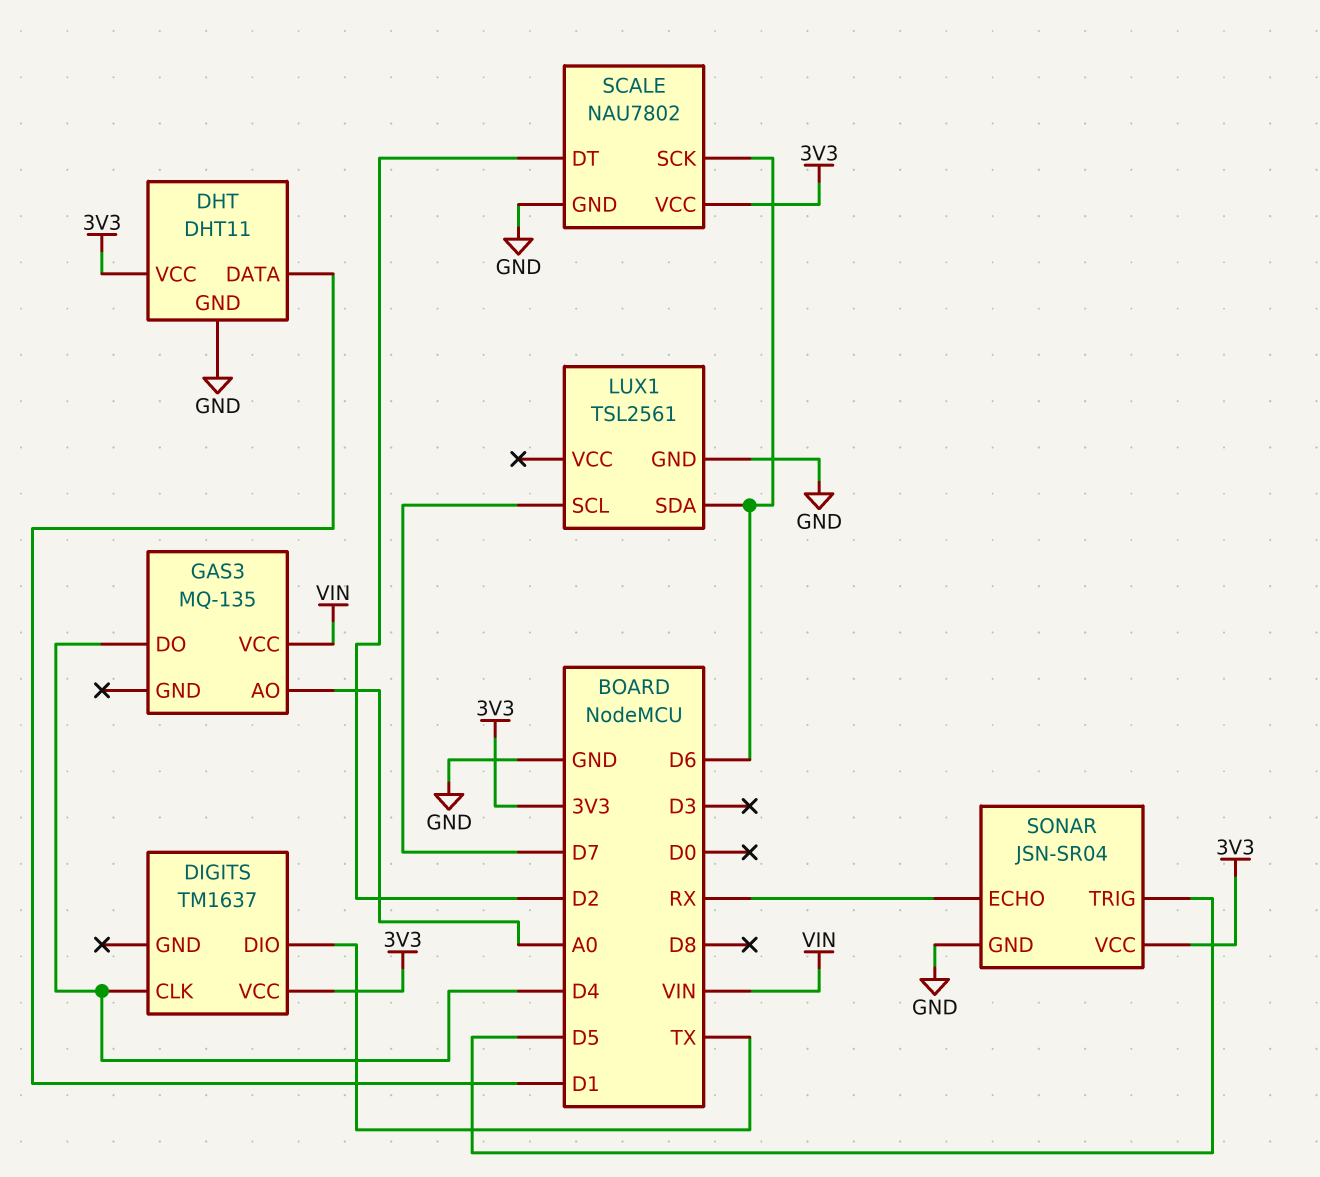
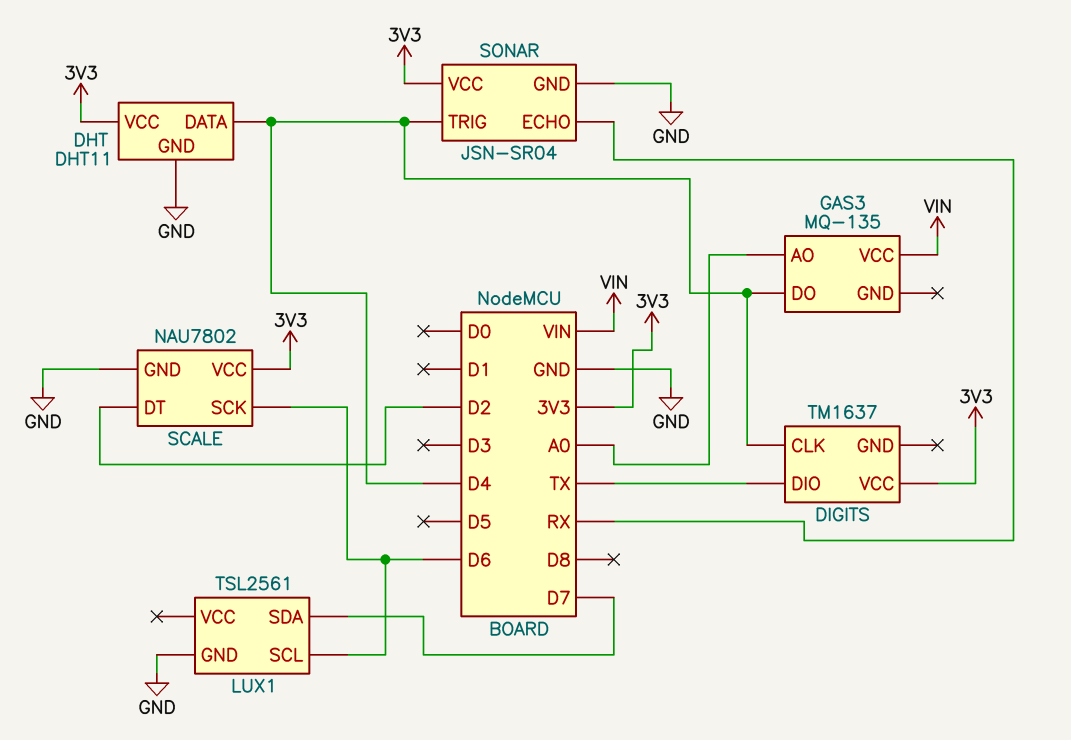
DHT pin DATA: D1 -> D4
LUX1 pin SCL: D7 -> D6
LUX1 pin SDA: D6 -> D7
SONAR pin TRIG: D5 -> D4

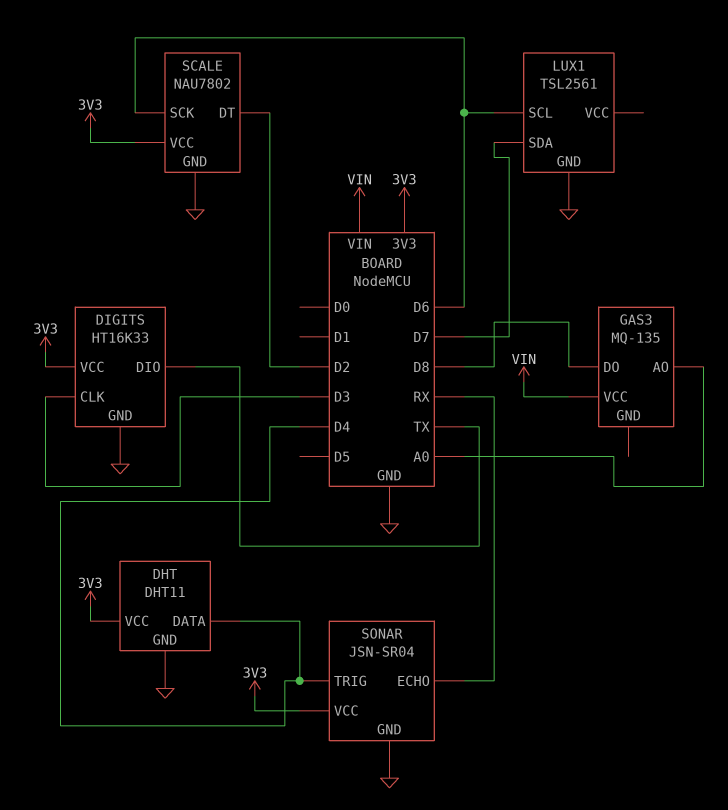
DIGITS: TM1637 -> HT16K33
DIGITS pin CLK: D4 -> D3
DIGITS pin GND: none -> GND
GAS3 pin DO: D4 -> D8

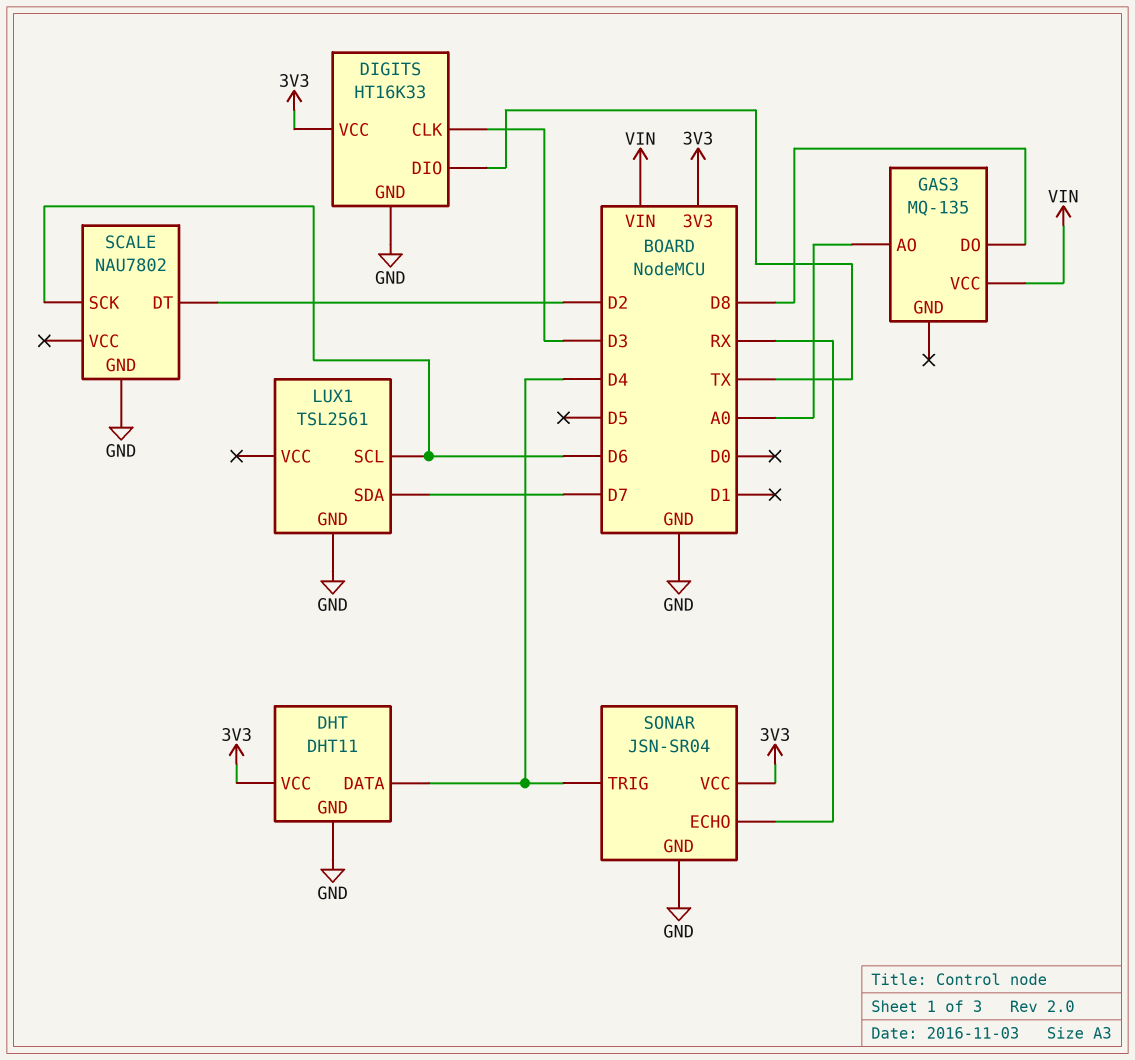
SCALE pin VCC: 3V3 -> none

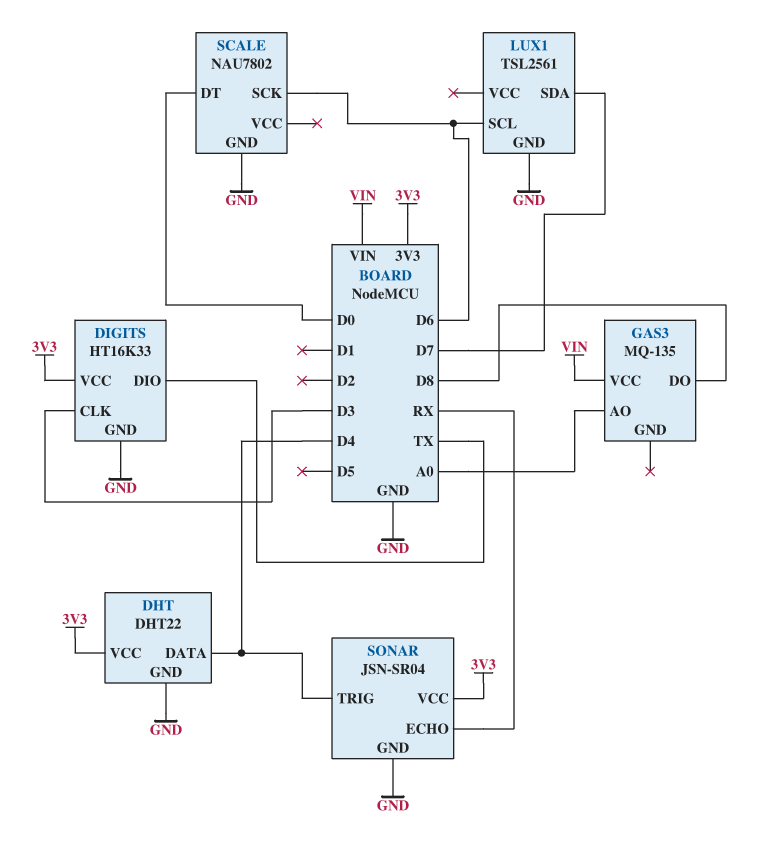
DHT: DHT11 -> DHT22
SCALE pin DT: D2 -> D0

